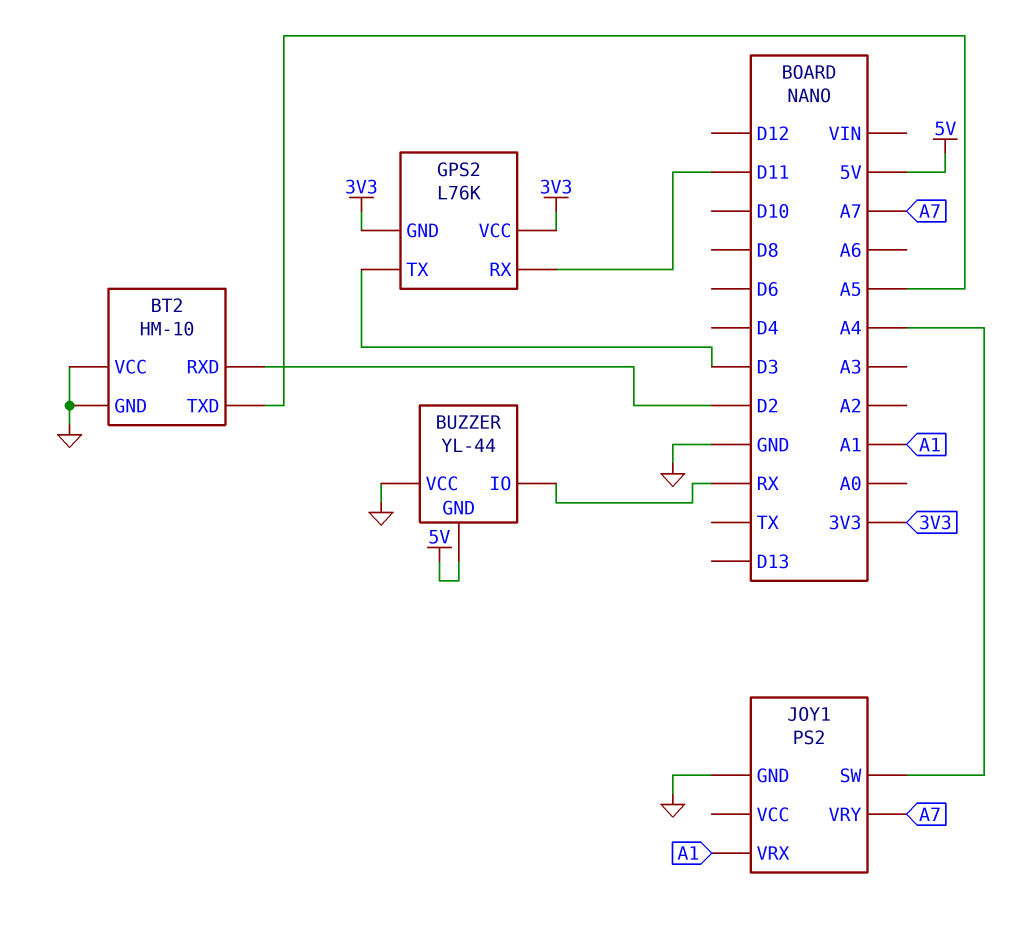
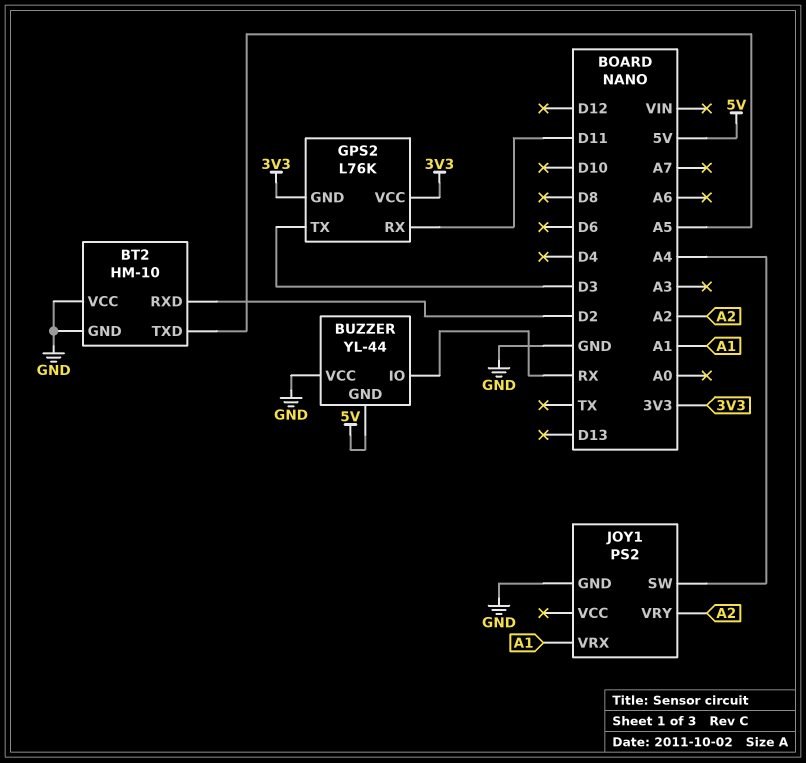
JOY1 pin VRY: A7 -> A2

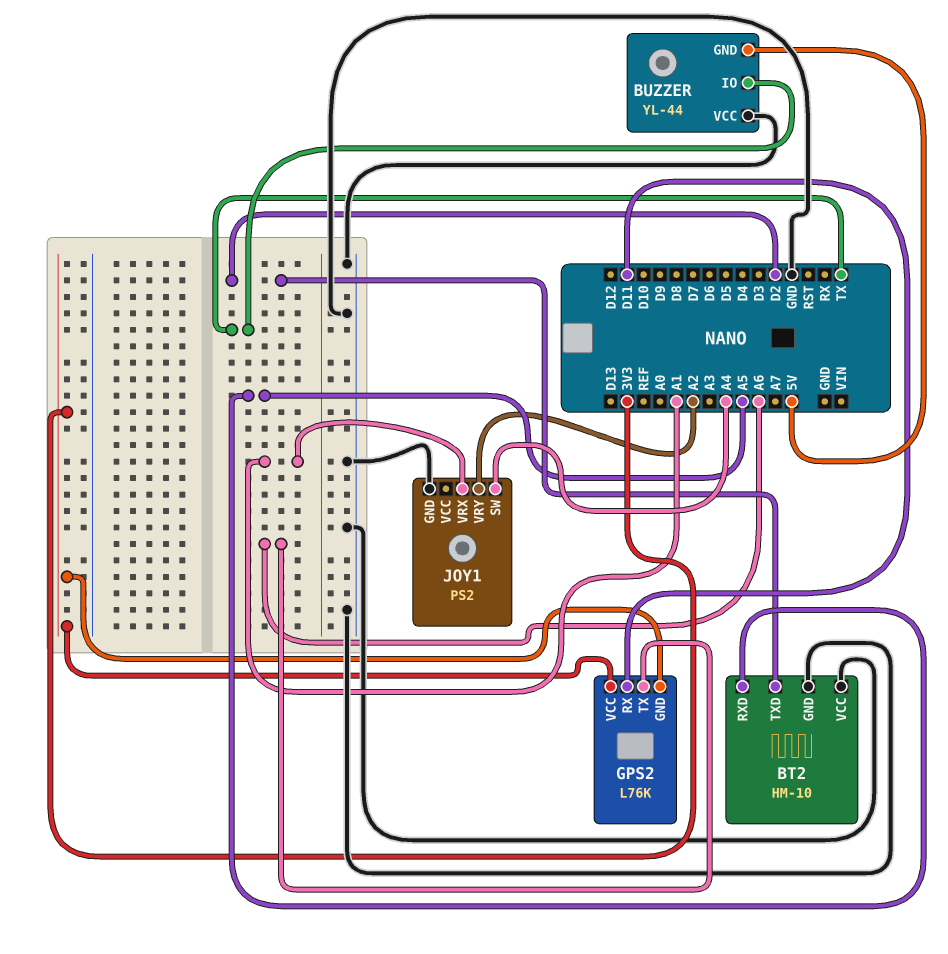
BT2 pin RXD: D2 -> A5
BT2 pin TXD: A5 -> D2
BUZZER pin IO: RX -> TX
GPS2 pin TX: D3 -> A6

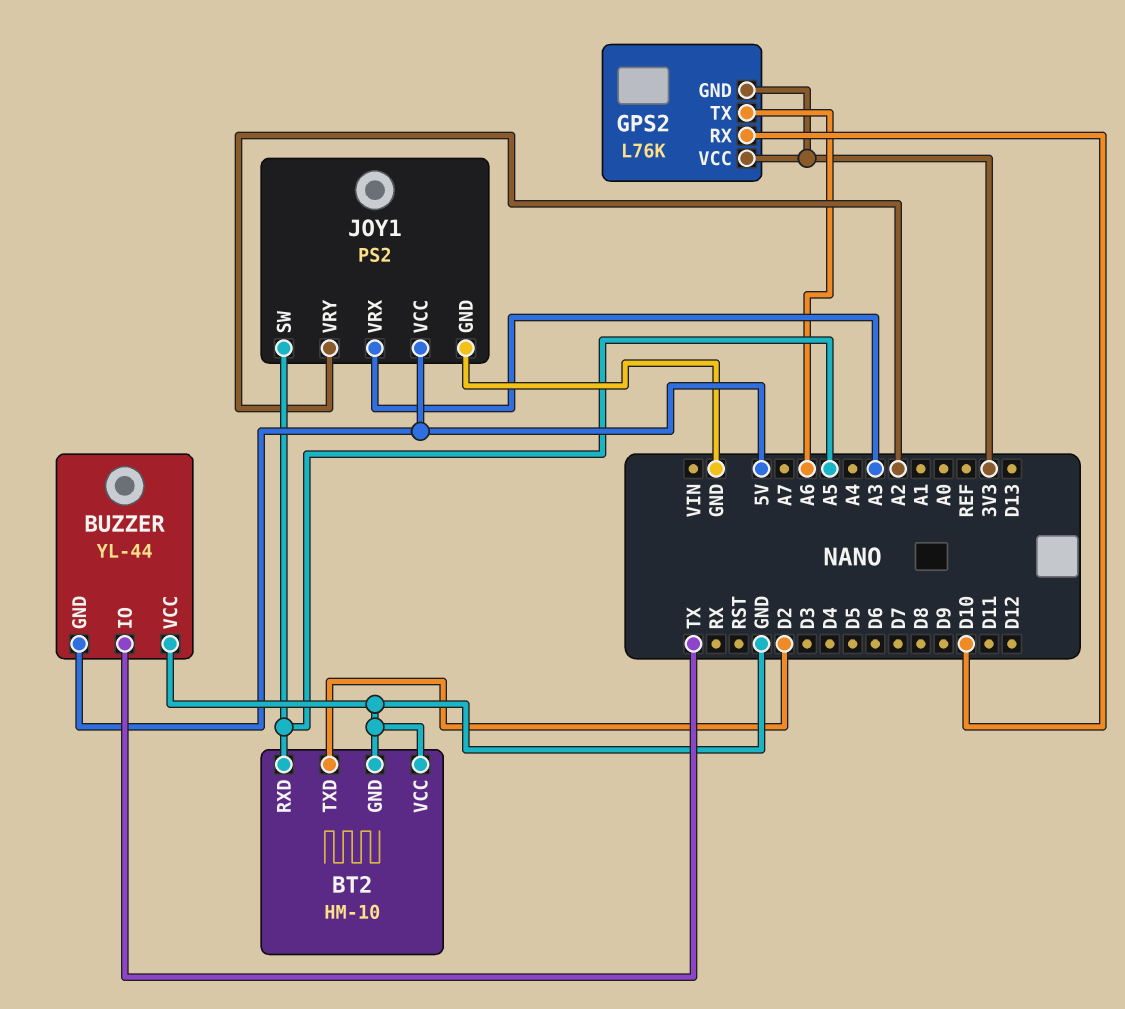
GPS2 pin RX: D11 -> D10
JOY1 pin SW: A4 -> A5
JOY1 pin VCC: none -> 5V
JOY1 pin VRX: A1 -> A3

